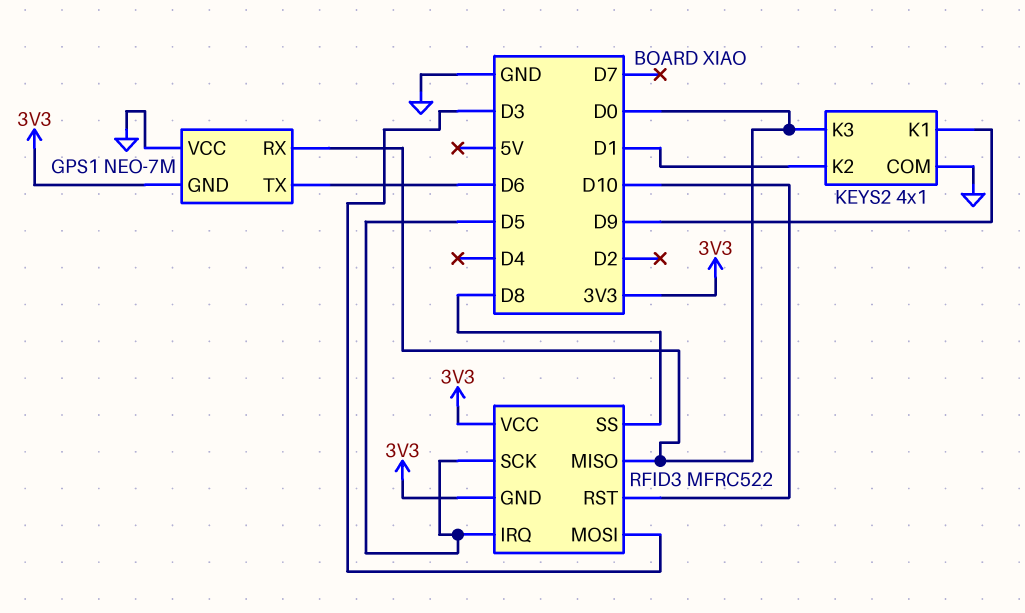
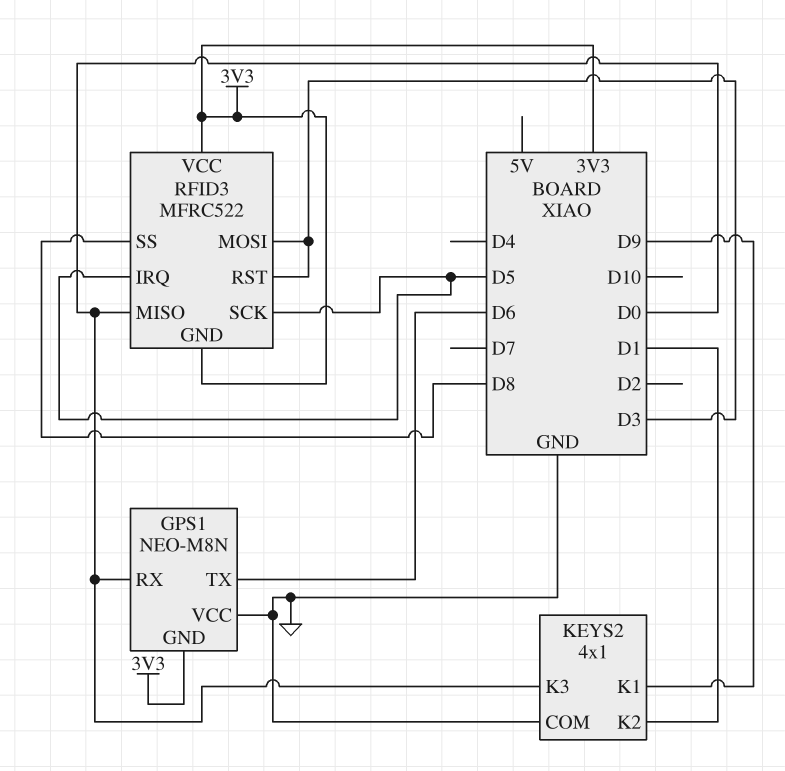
GPS1: NEO-7M -> NEO-M8N
RFID3 pin RST: D10 -> D3

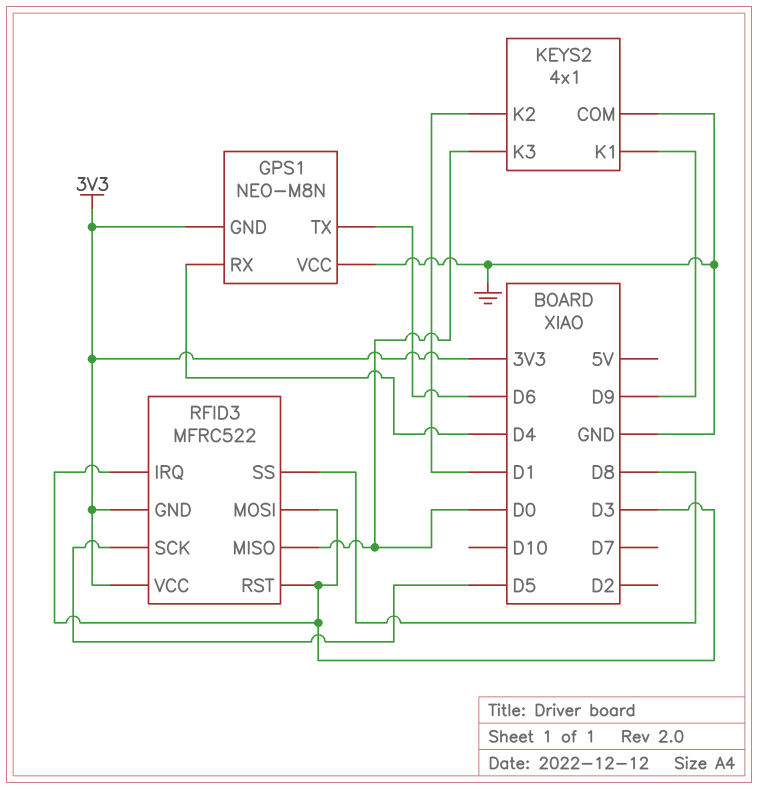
GPS1 pin RX: D0 -> D4
RFID3 pin IRQ: D5 -> D3

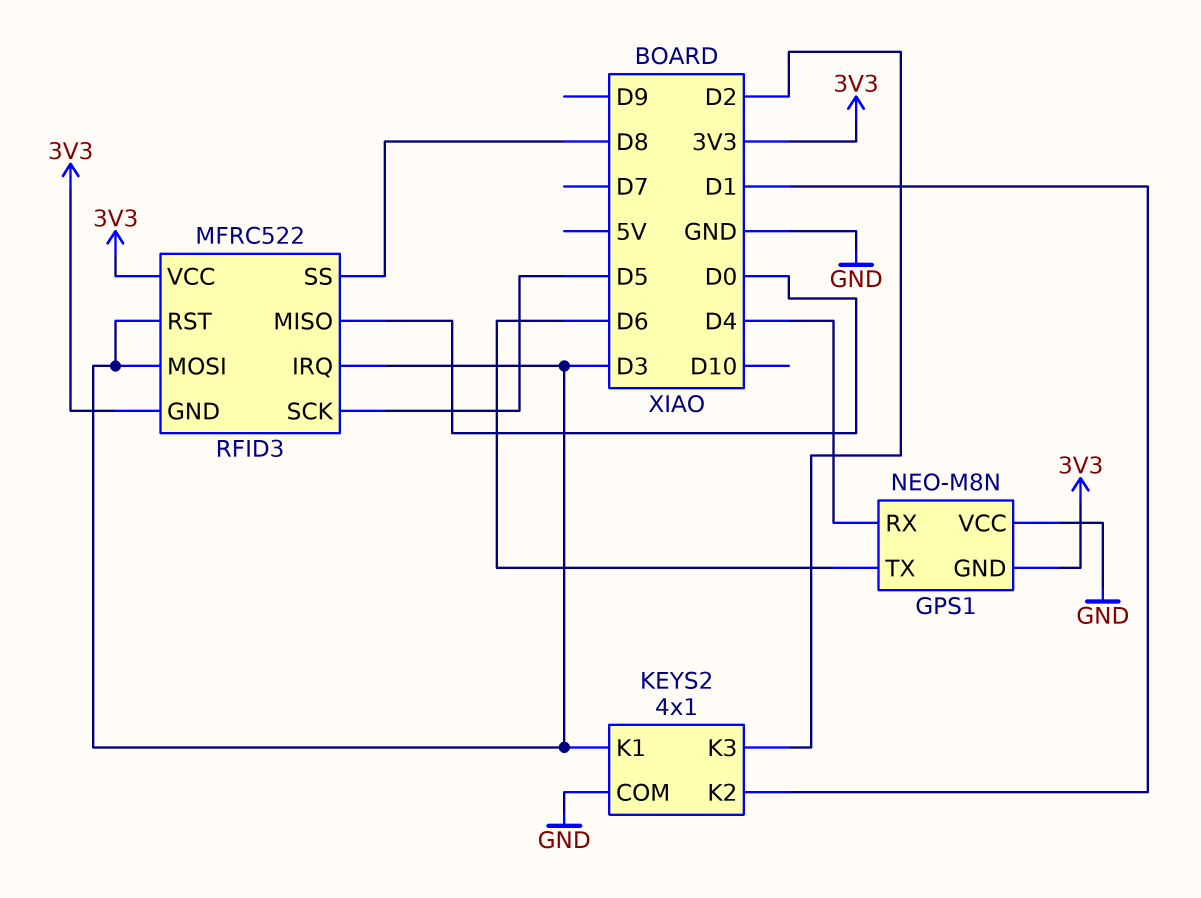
KEYS2 pin K1: D9 -> D3
KEYS2 pin K3: D0 -> D2

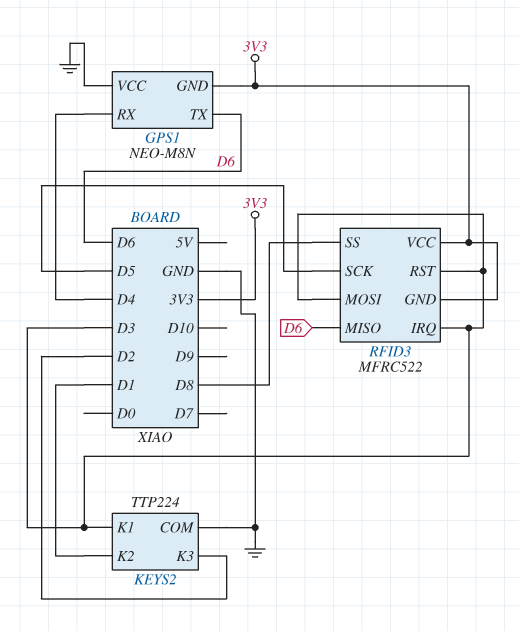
KEYS2: 4x1 -> TTP224
RFID3 pin MISO: D0 -> D6

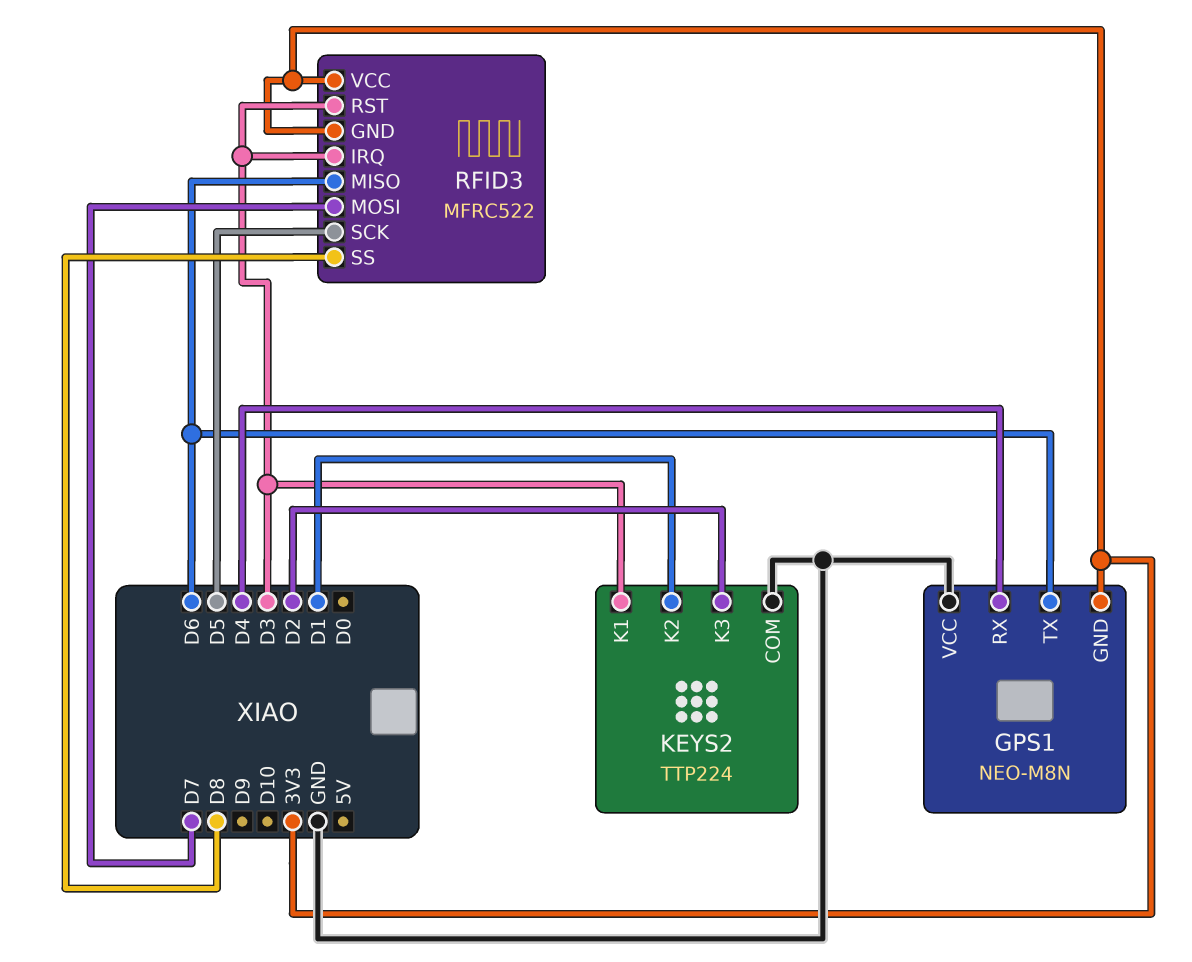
RFID3 pin MOSI: D3 -> D7

